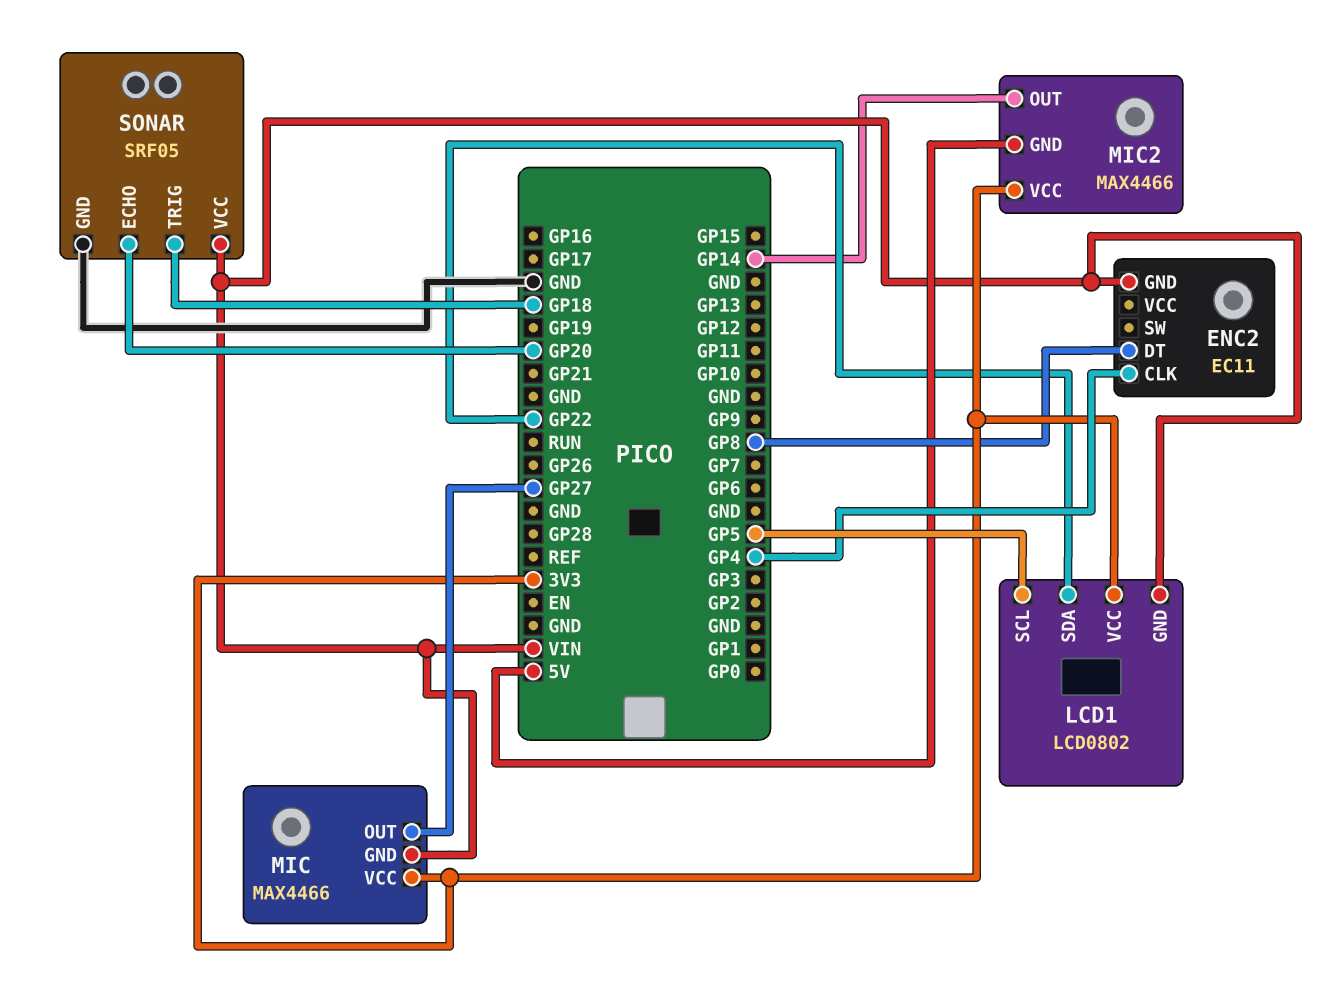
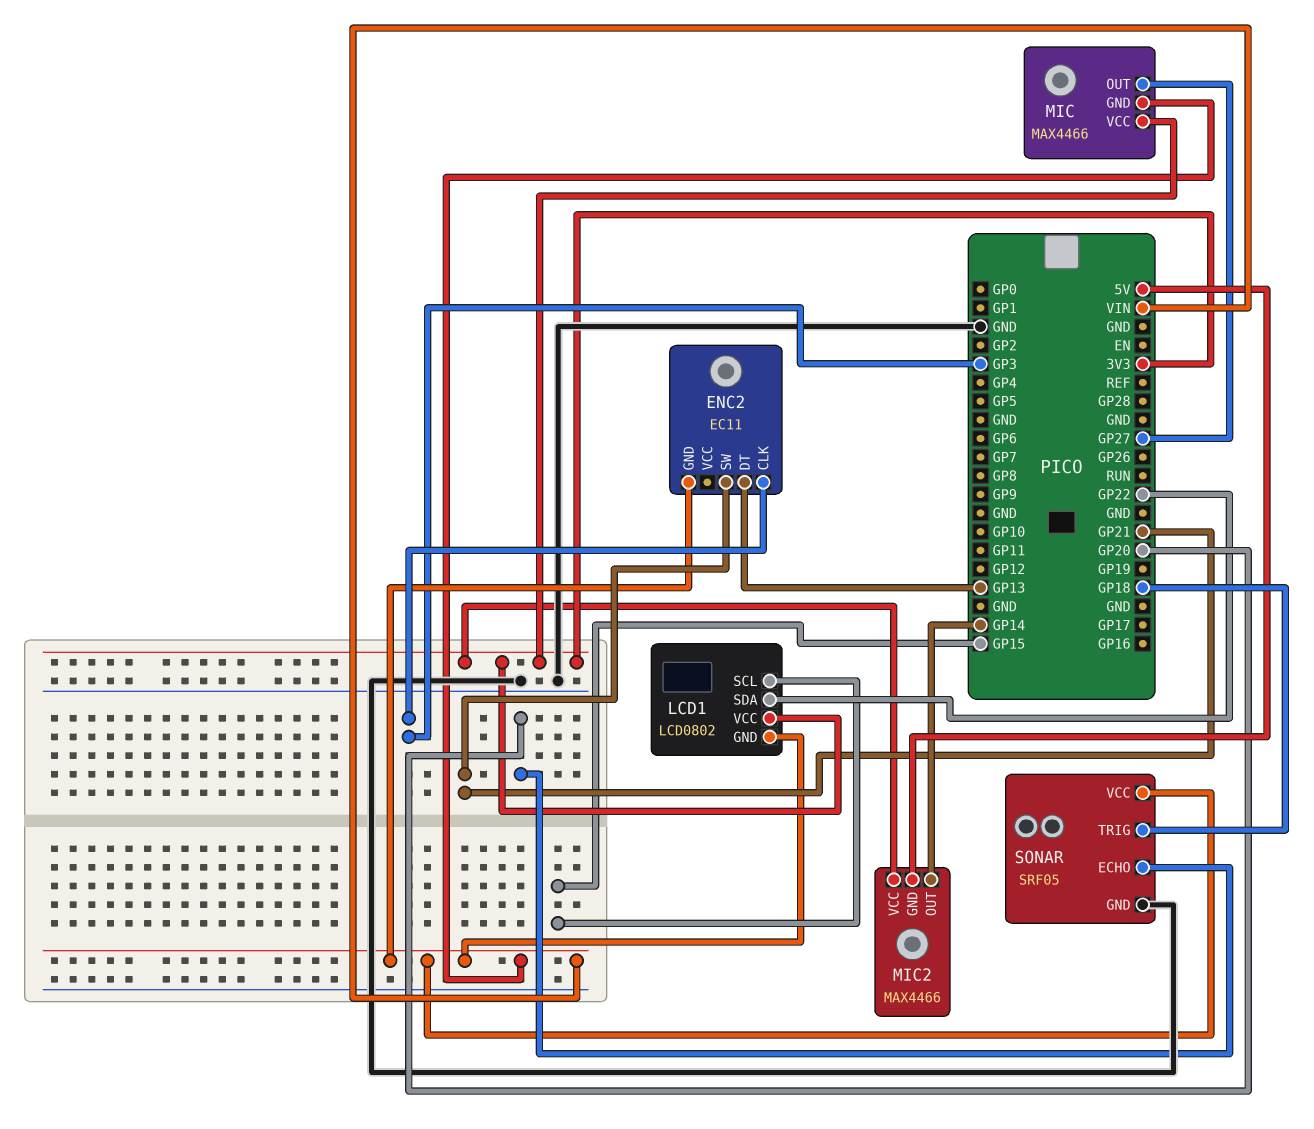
ENC2 pin CLK: GP4 -> GP3
ENC2 pin DT: GP8 -> GP13
ENC2 pin SW: none -> GP21
LCD1 pin SCL: GP5 -> GP15

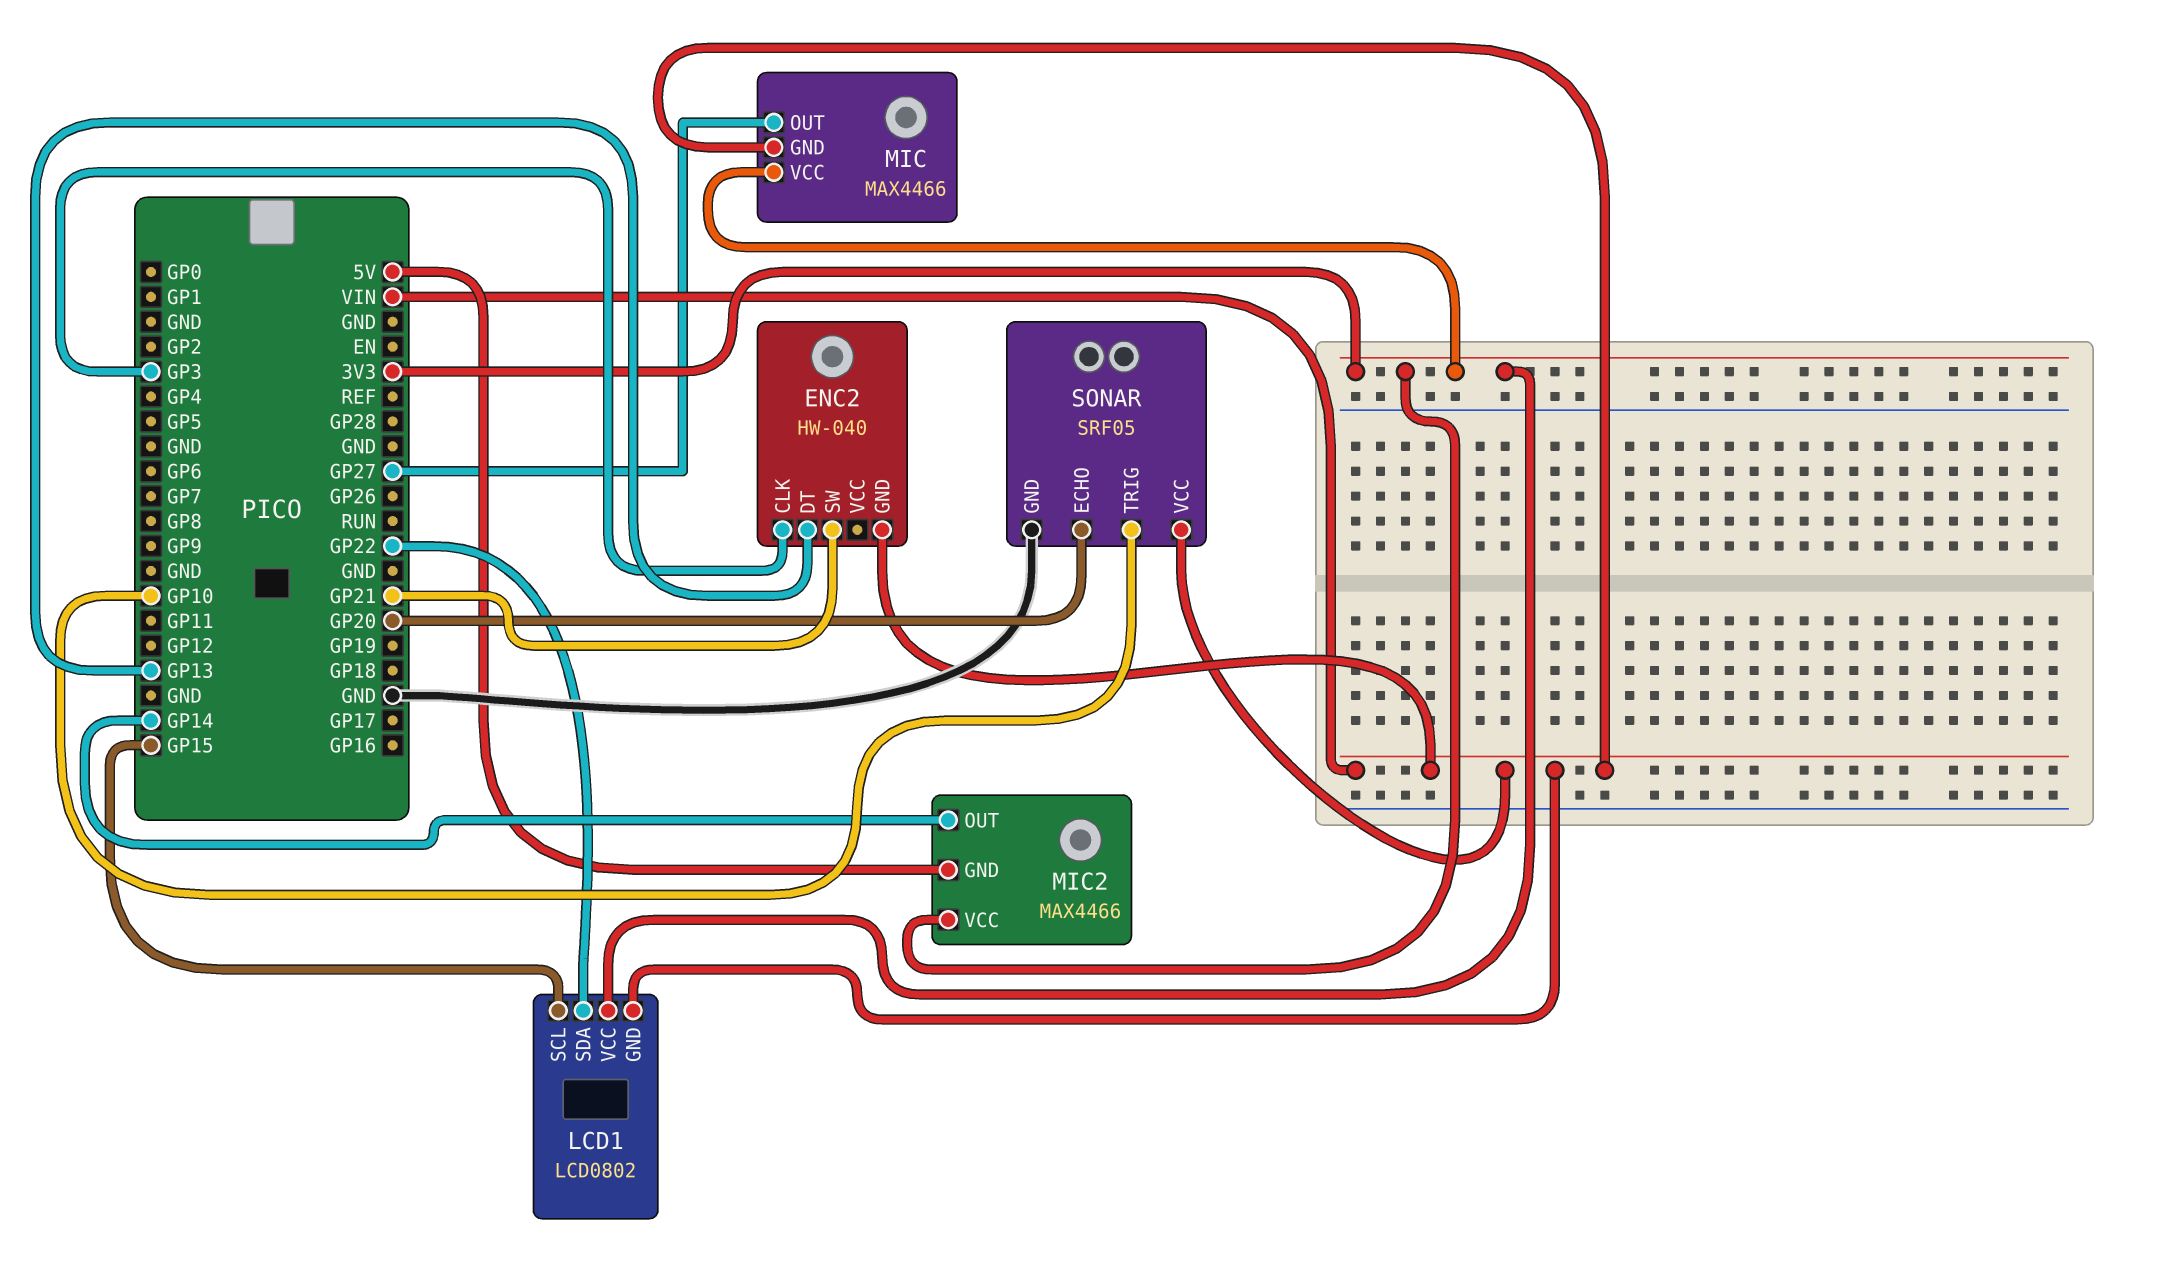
ENC2: EC11 -> HW-040
SONAR pin TRIG: GP18 -> GP10

